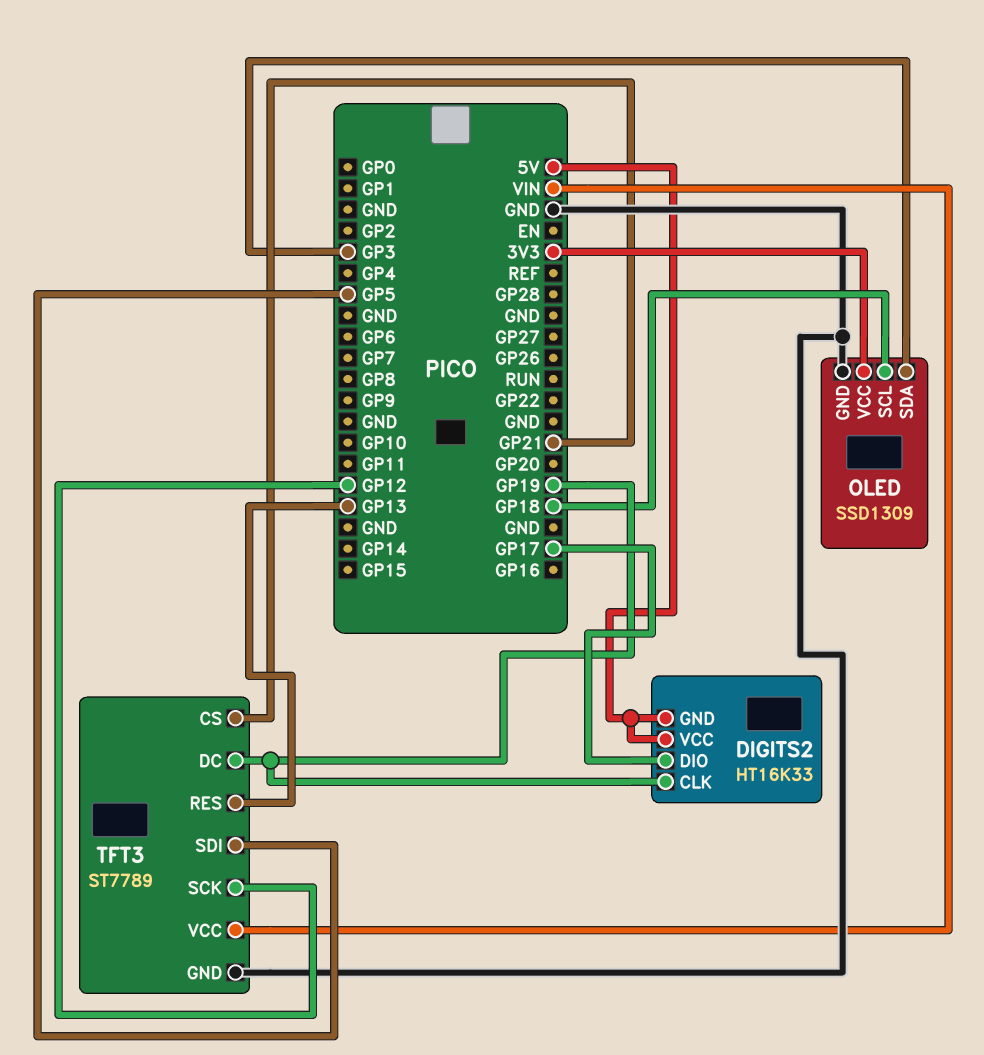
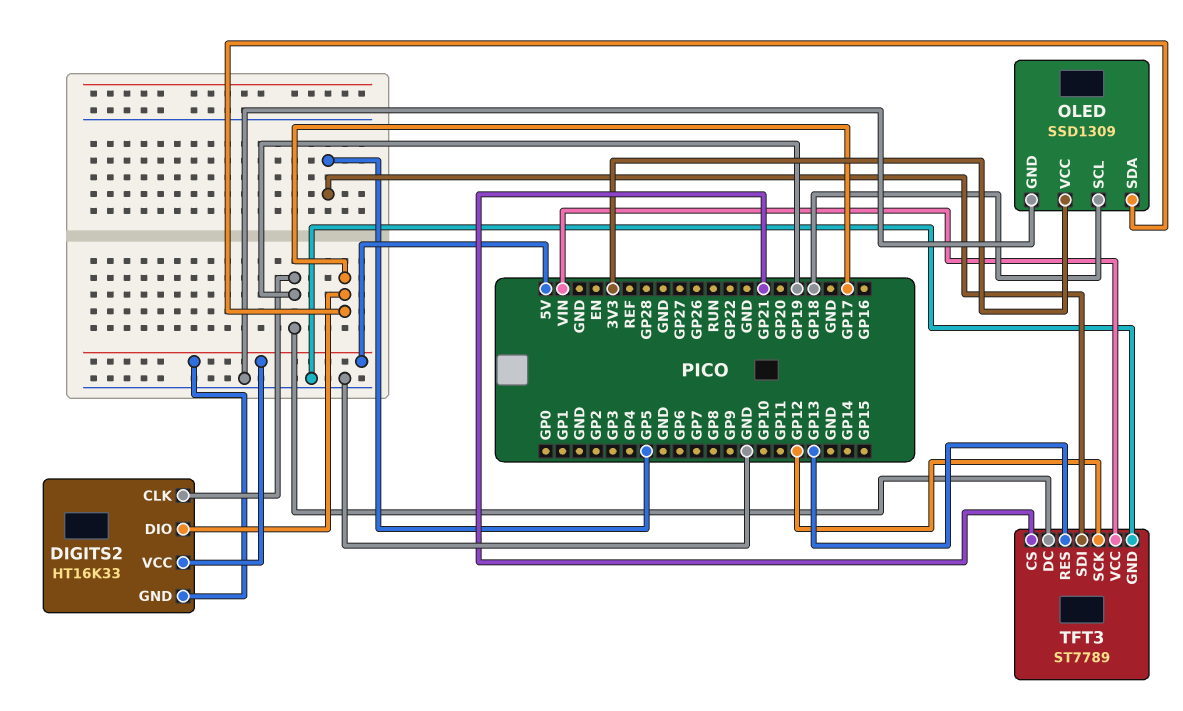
OLED pin SDA: GP3 -> GP17

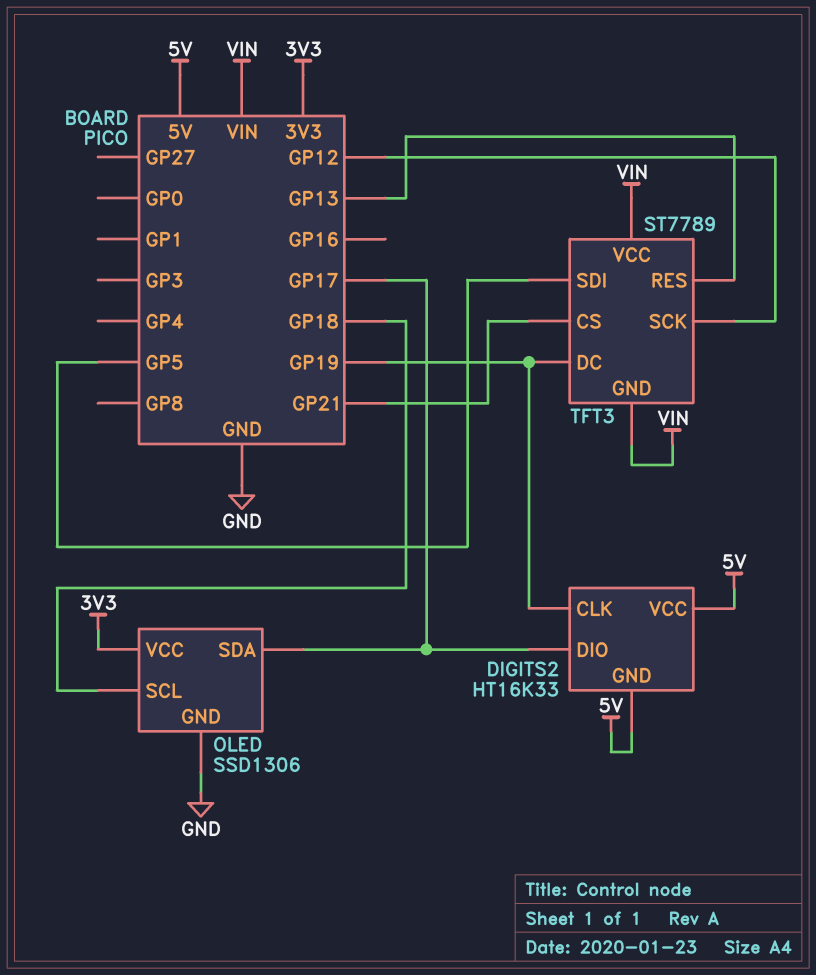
OLED: SSD1309 -> SSD1306
TFT3 pin GND: GND -> VIN

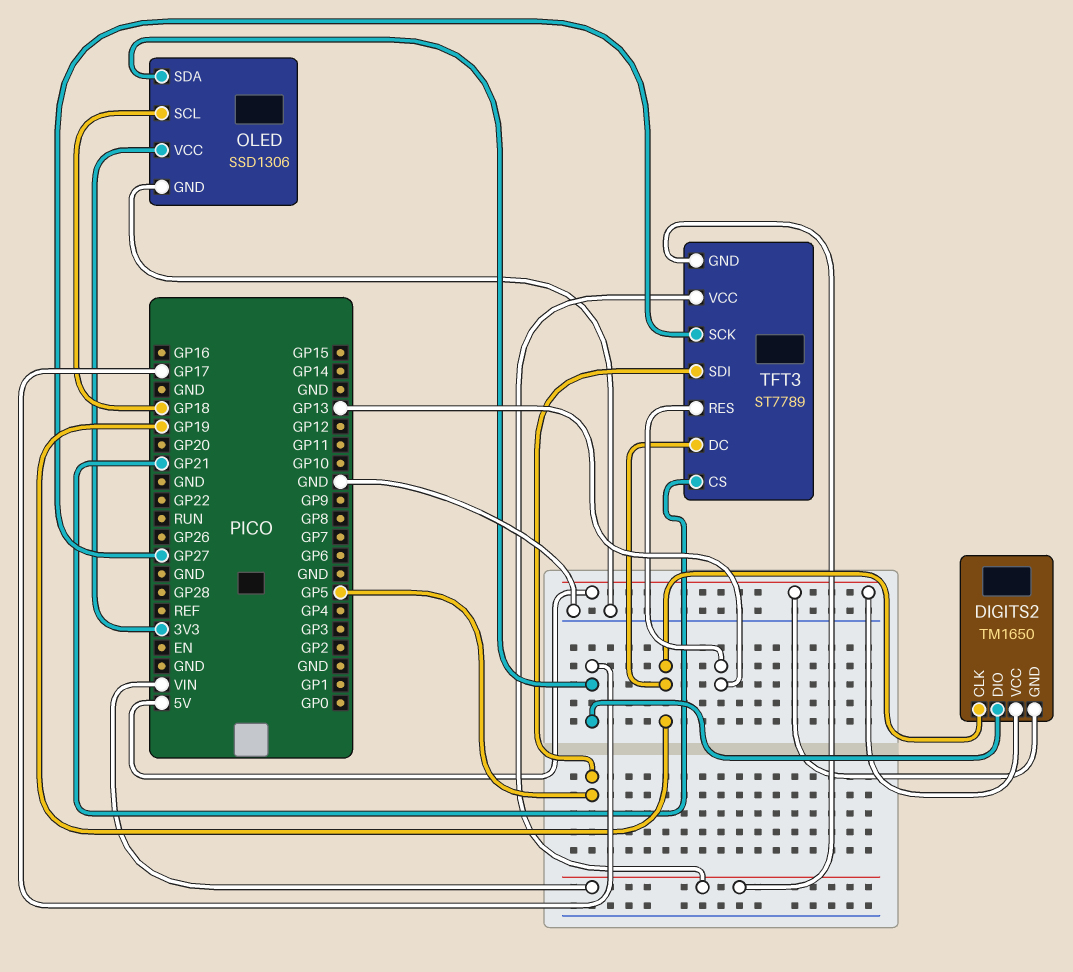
DIGITS2: HT16K33 -> TM1650
TFT3 pin SCK: GP12 -> GP27

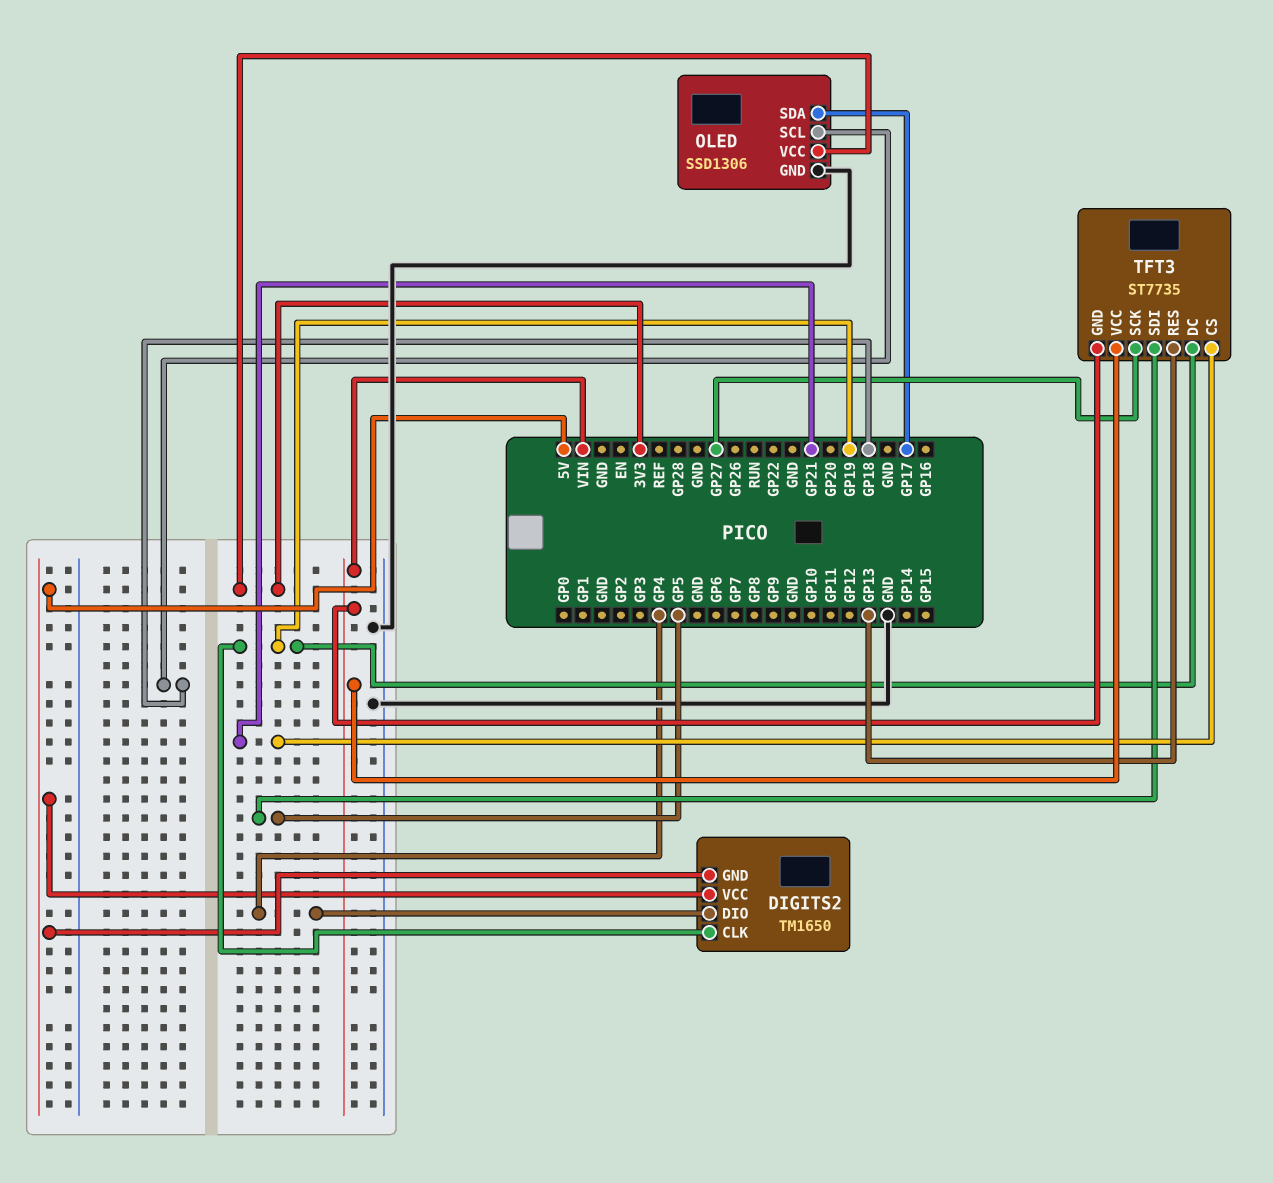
DIGITS2 pin DIO: GP17 -> GP4
TFT3: ST7789 -> ST7735

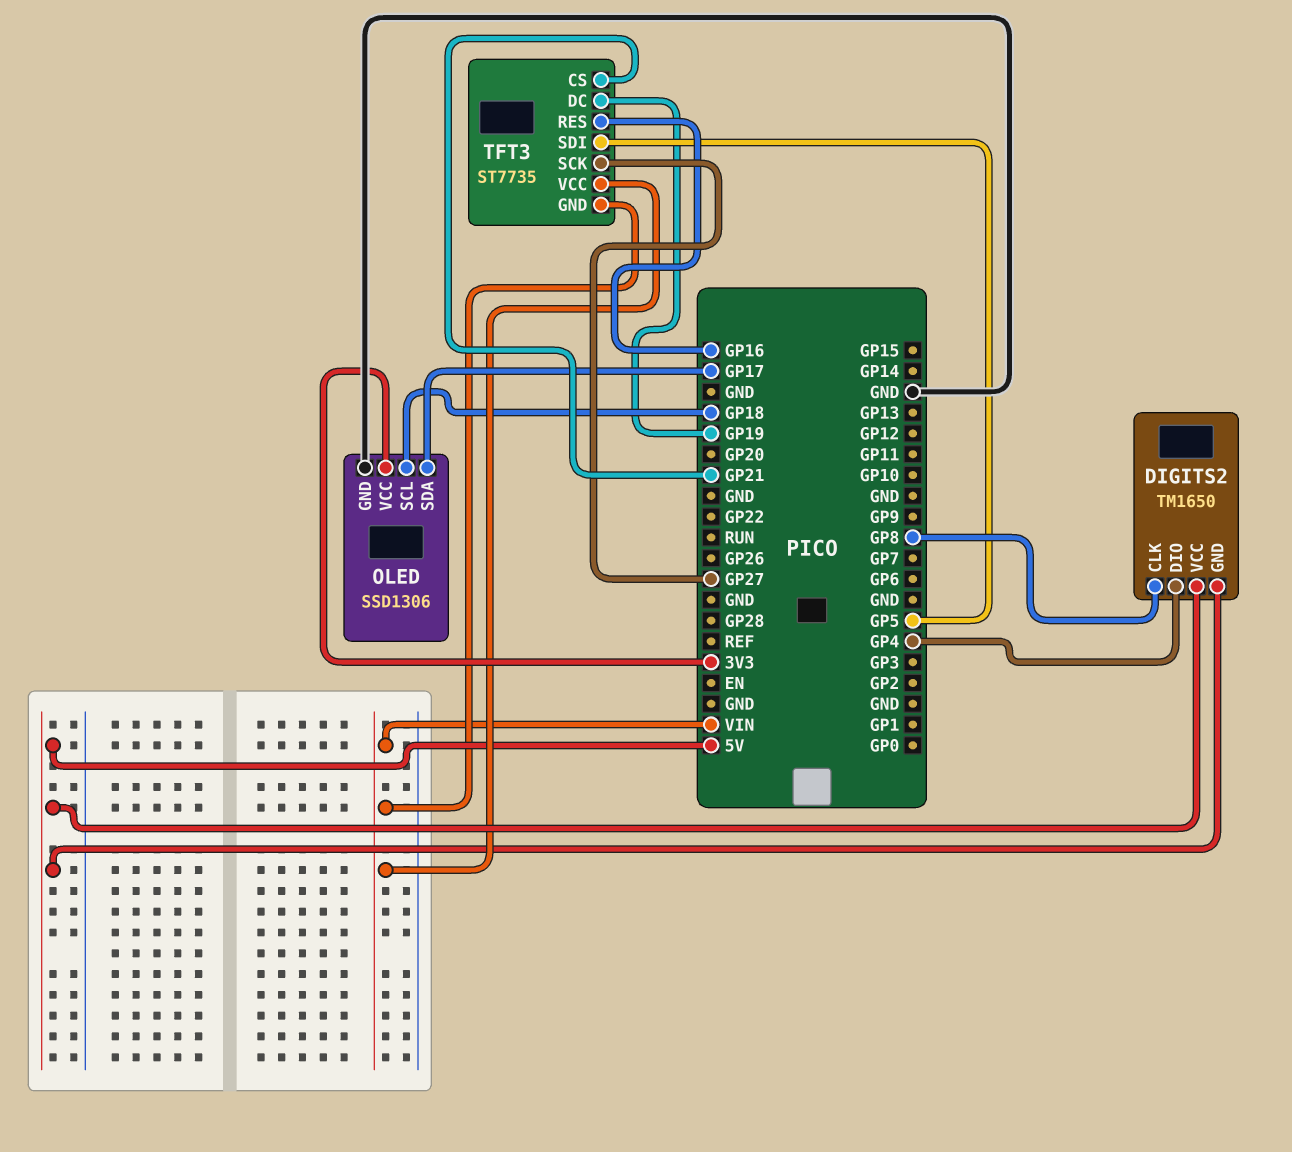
DIGITS2 pin CLK: GP19 -> GP8
TFT3 pin RES: GP13 -> GP16

